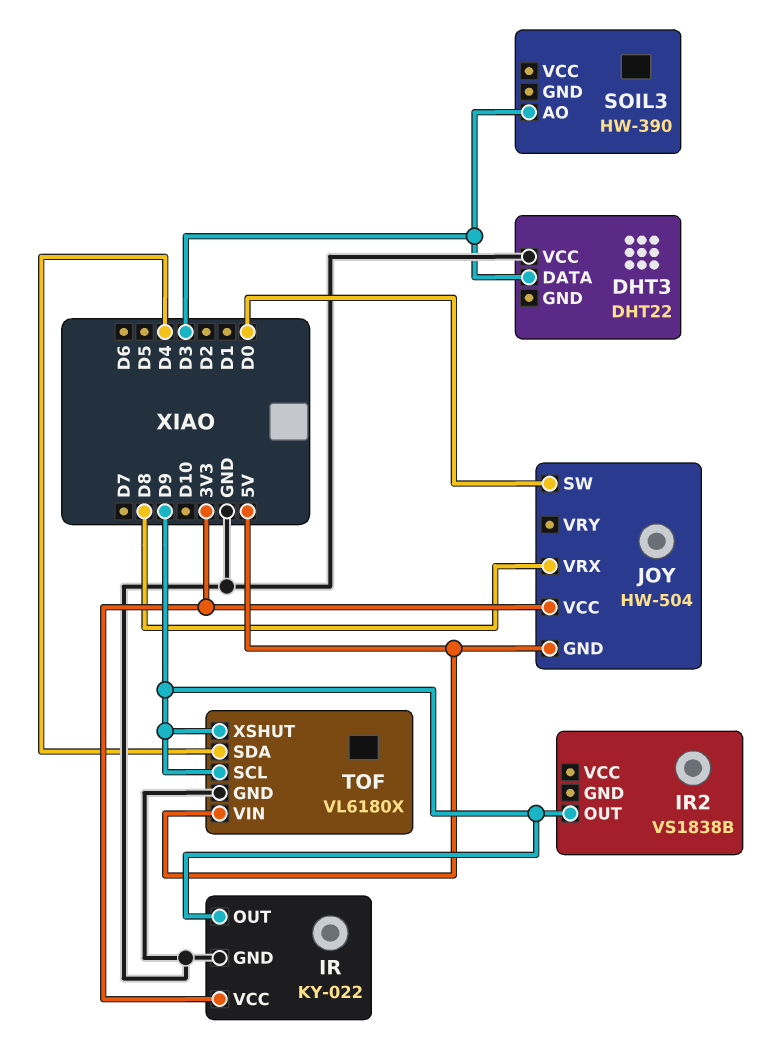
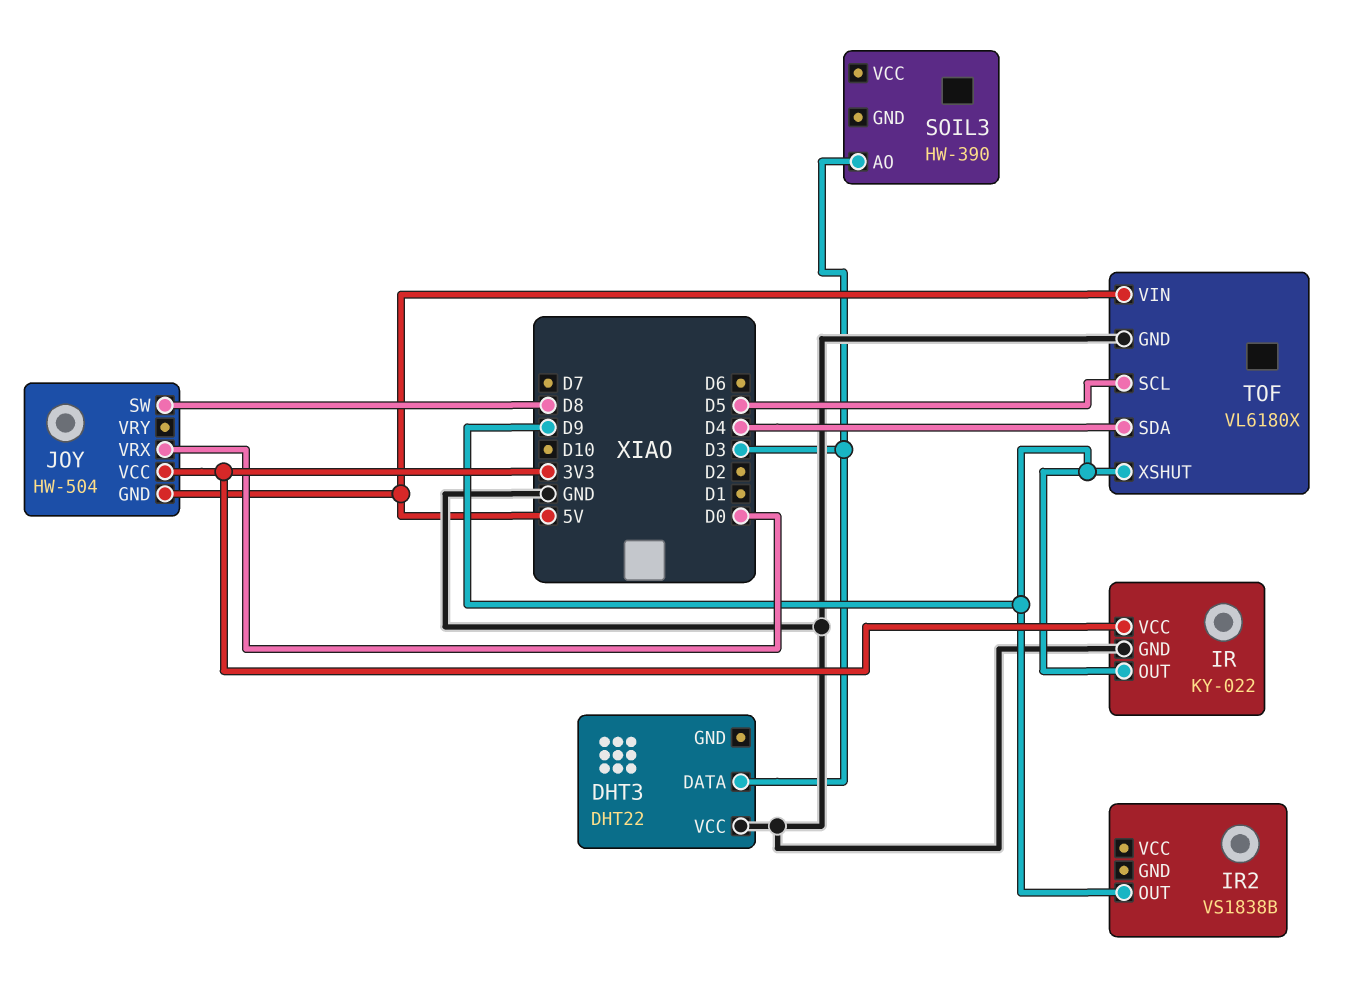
JOY pin SW: D0 -> D8
JOY pin VRX: D8 -> D0
TOF pin SCL: D9 -> D5

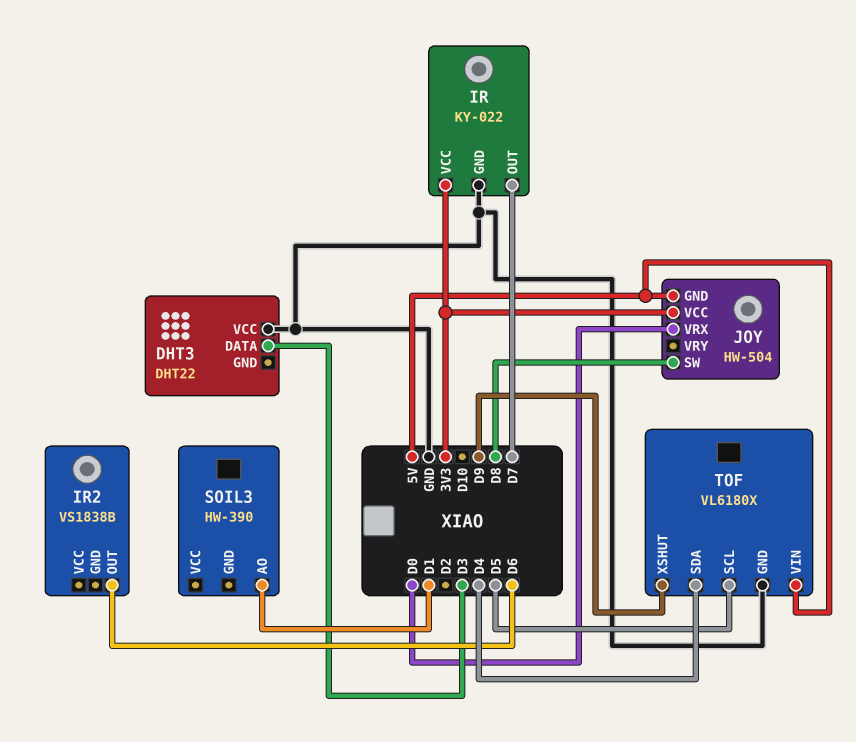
IR pin OUT: D9 -> D7
IR2 pin OUT: D9 -> D6
SOIL3 pin AO: D3 -> D1

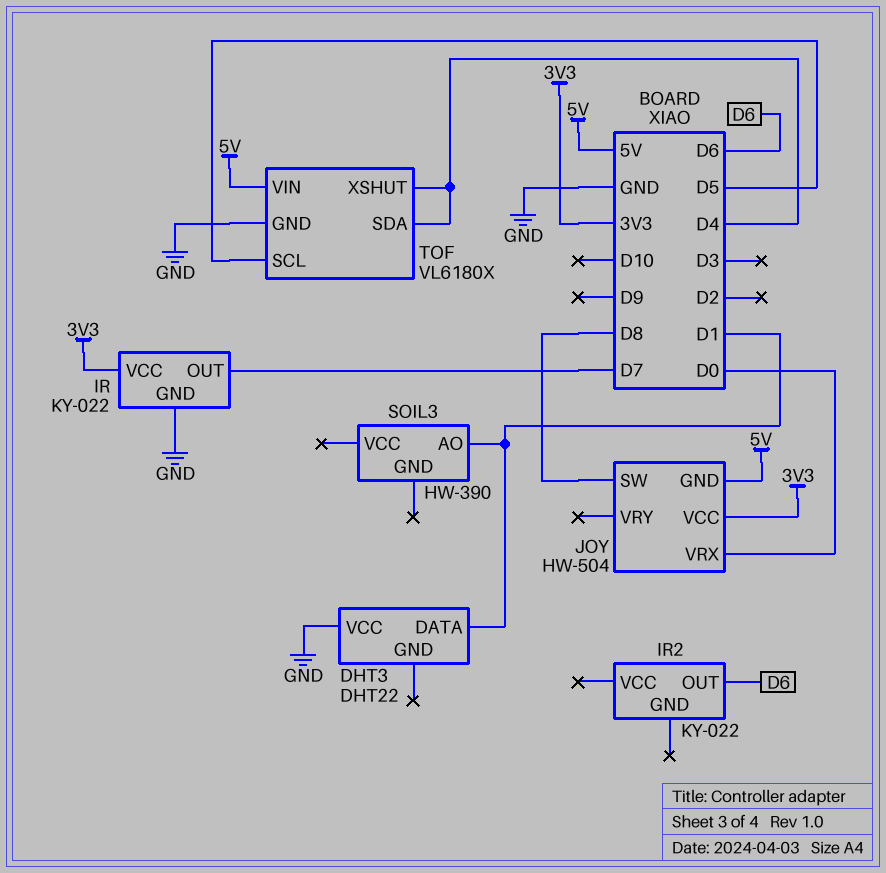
DHT3 pin DATA: D3 -> D1
IR2: VS1838B -> KY-022
TOF pin XSHUT: D9 -> D4

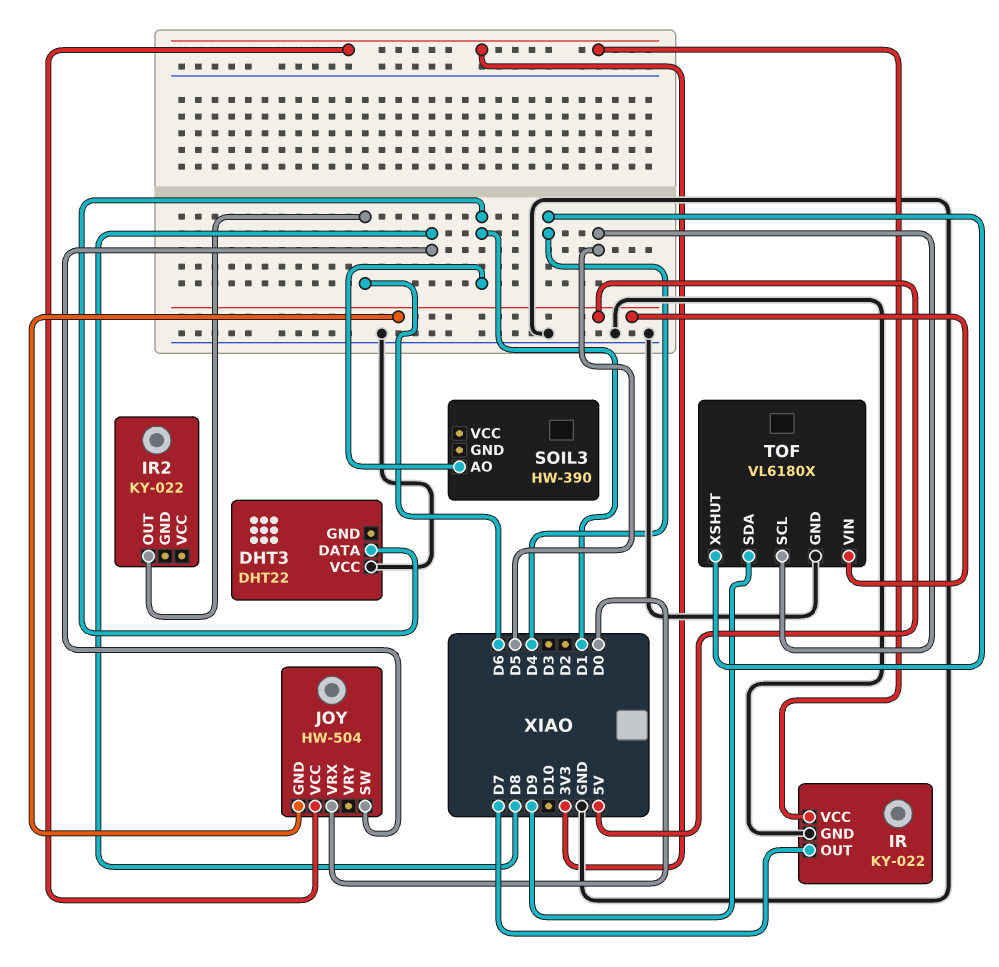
TOF pin SDA: D4 -> D9

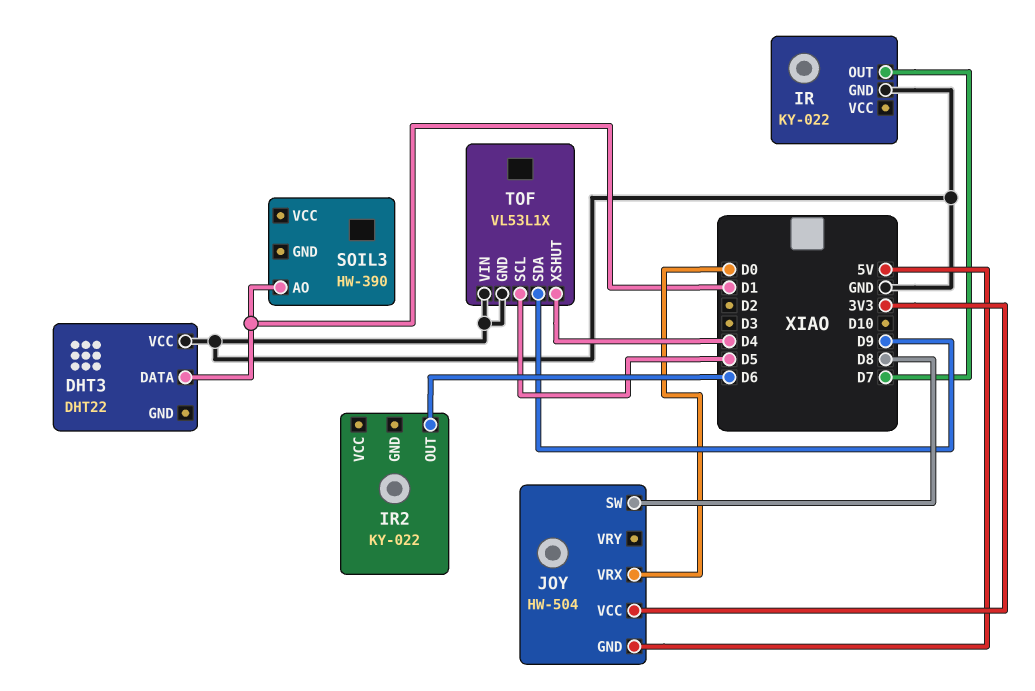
IR pin VCC: 3V3 -> none
TOF: VL6180X -> VL53L1X
TOF pin VIN: 5V -> GND

